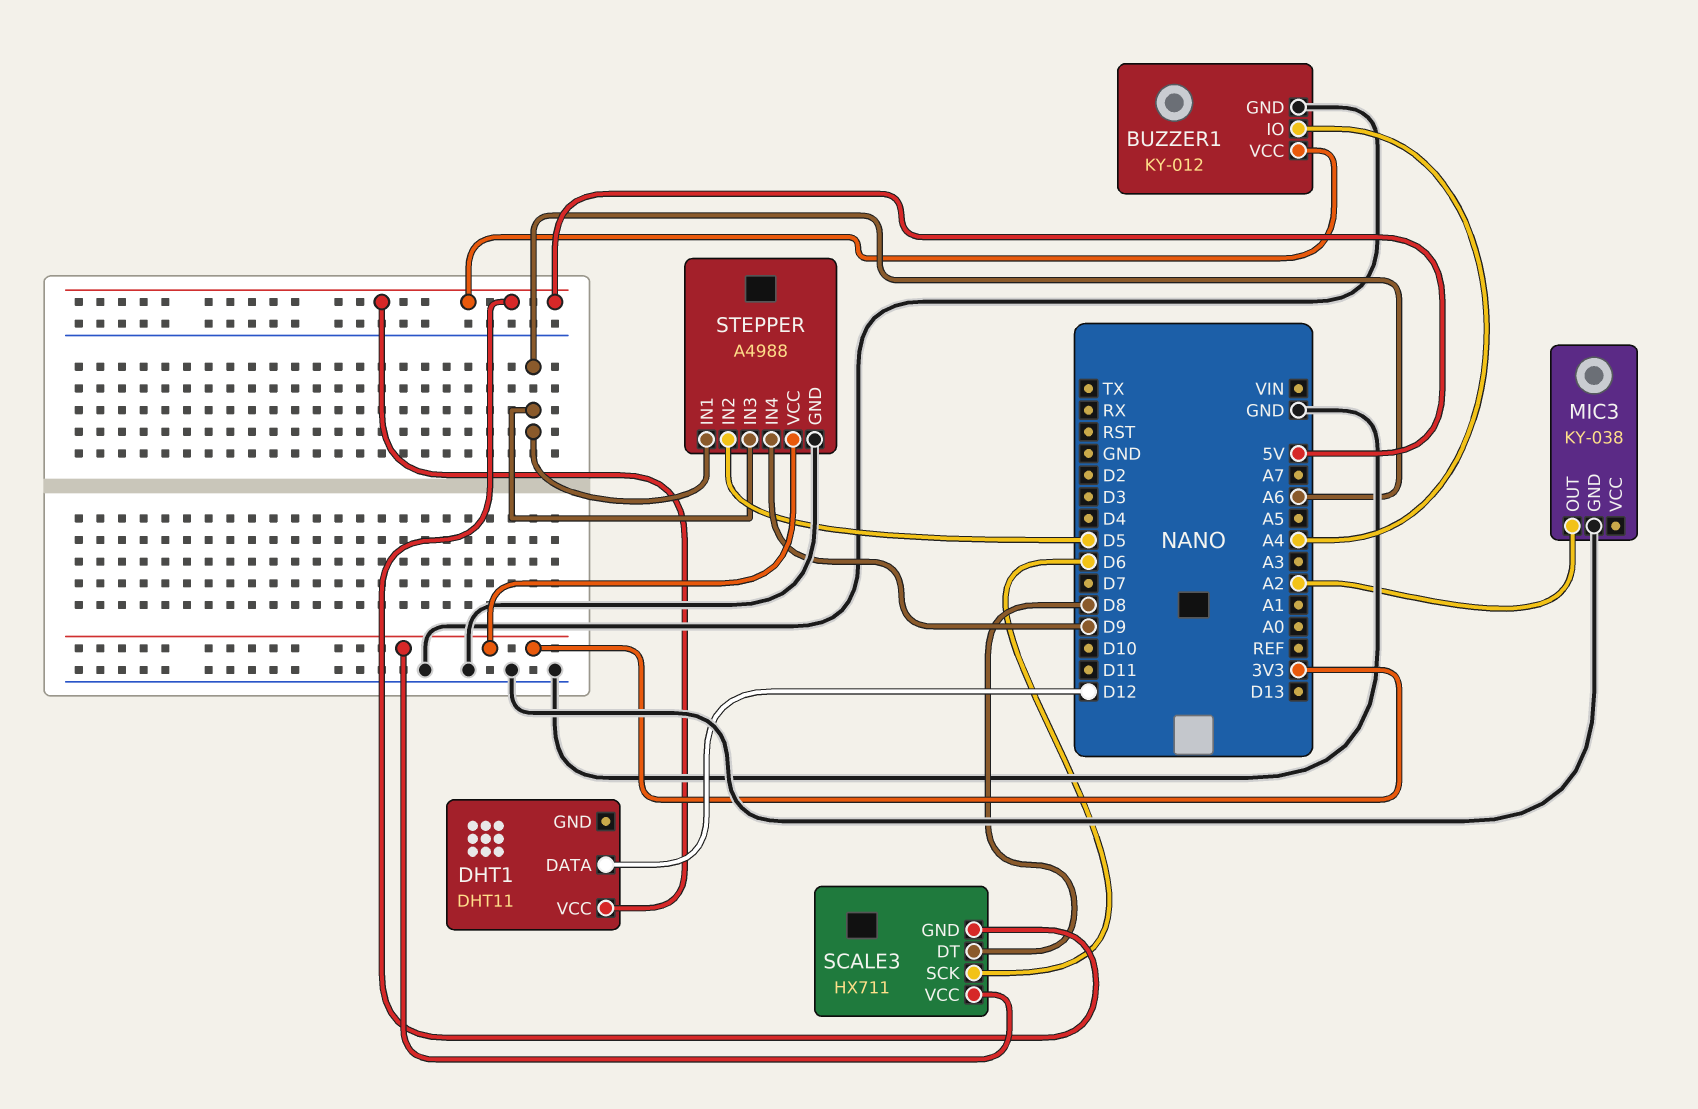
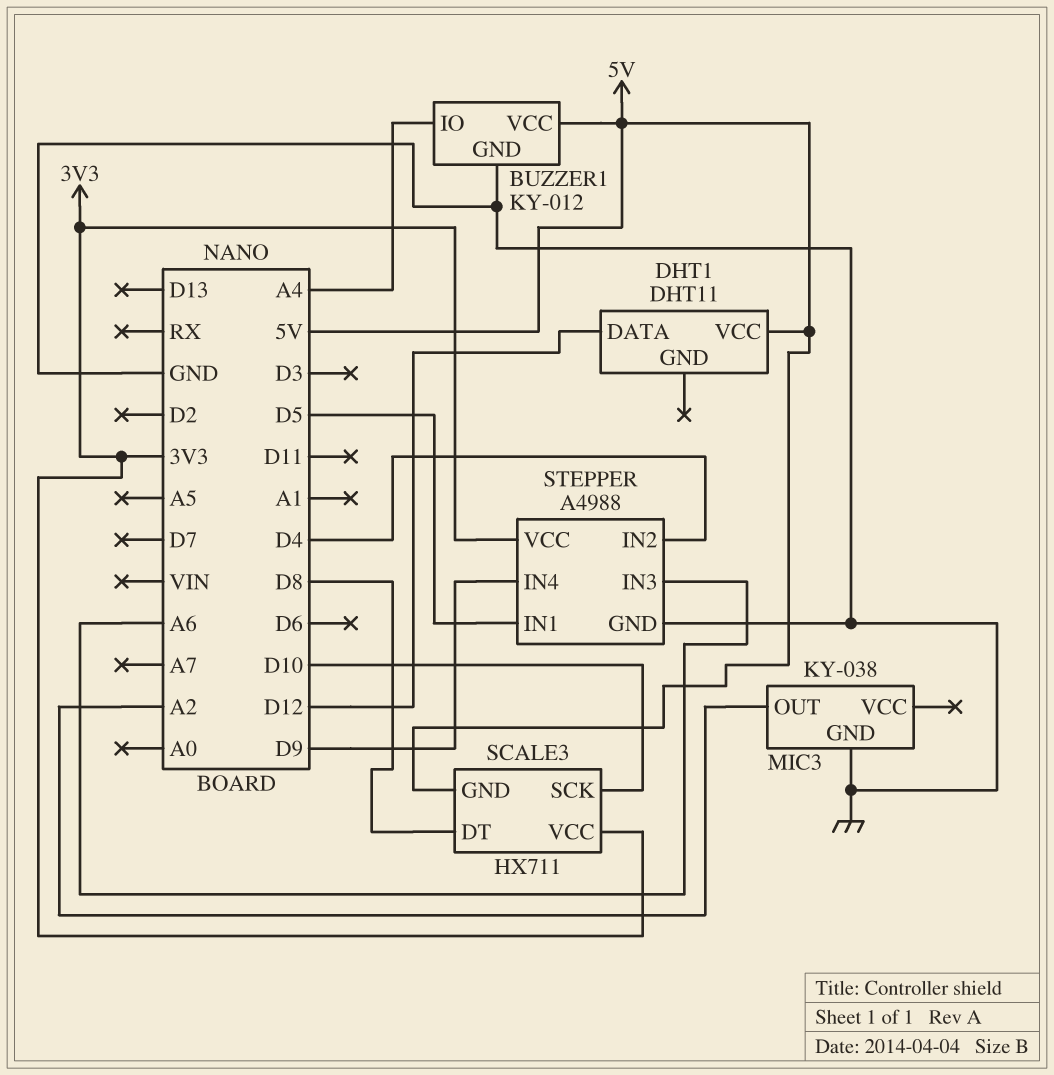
SCALE3 pin SCK: D6 -> D10
STEPPER pin IN1: A6 -> D5
STEPPER pin IN2: D5 -> D4

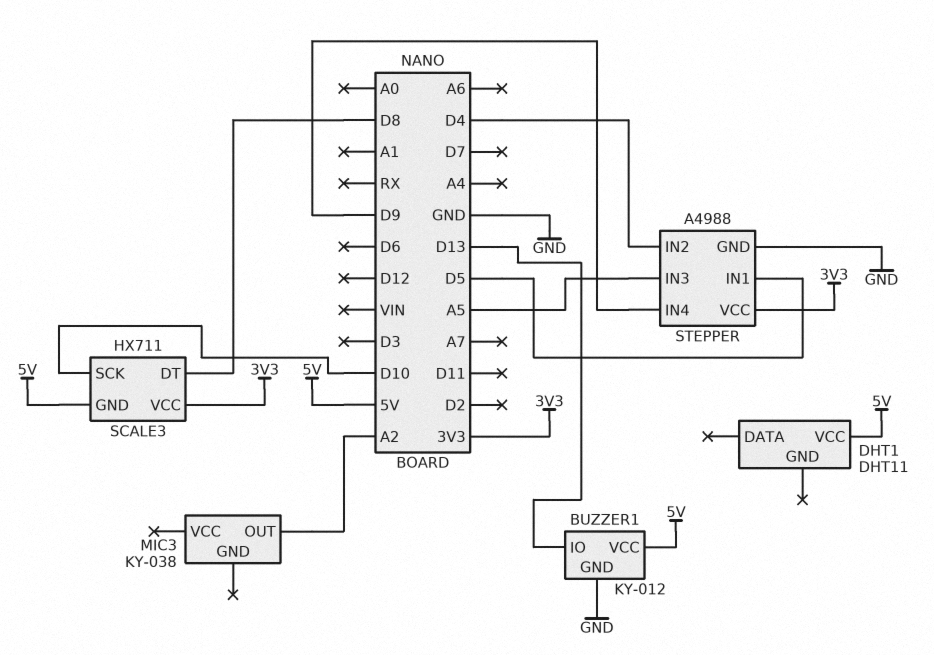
BUZZER1 pin IO: A4 -> D13
DHT1 pin DATA: D12 -> none
MIC3 pin GND: GND -> none
STEPPER pin IN3: A6 -> A5

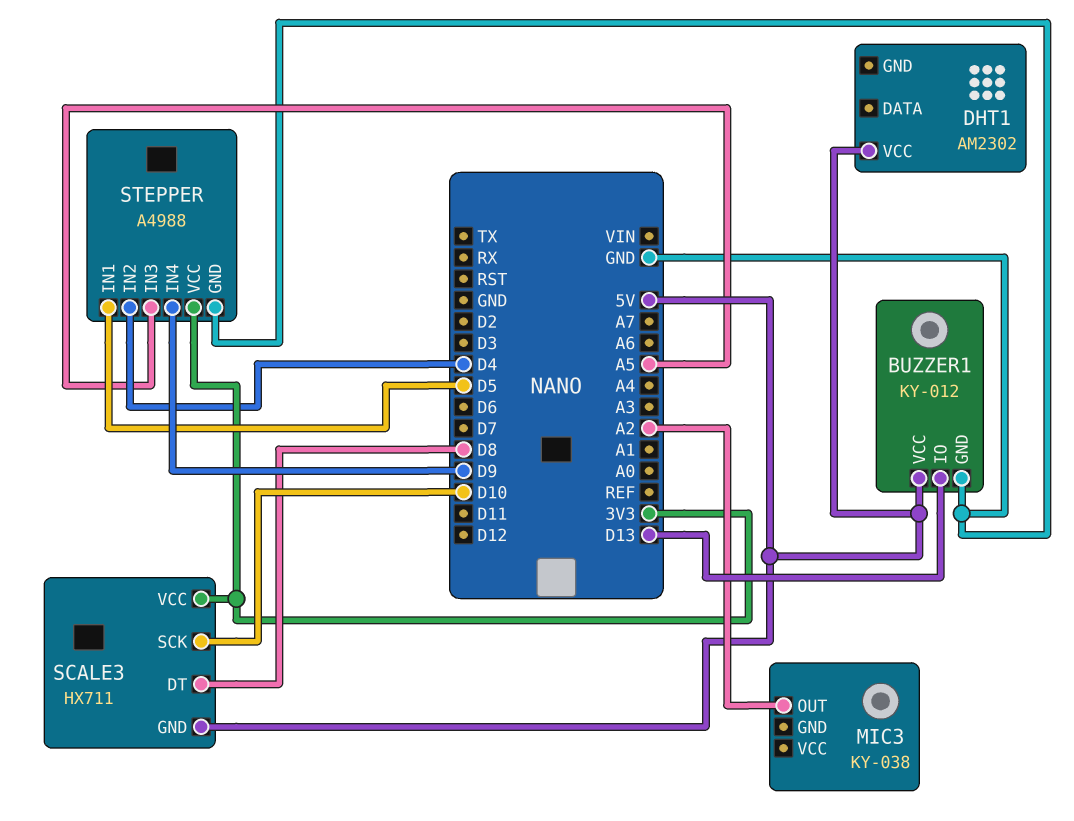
DHT1: DHT11 -> AM2302

